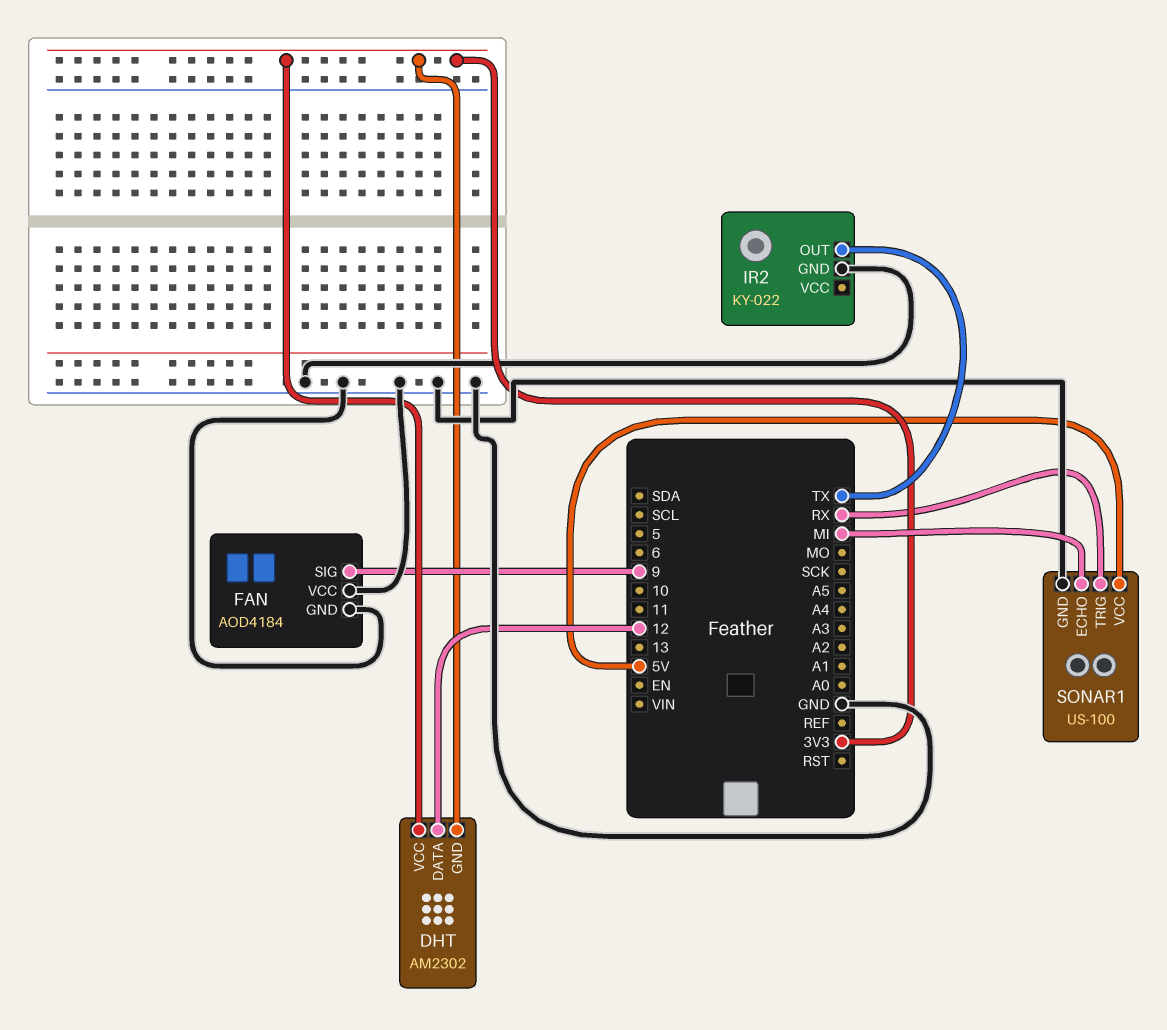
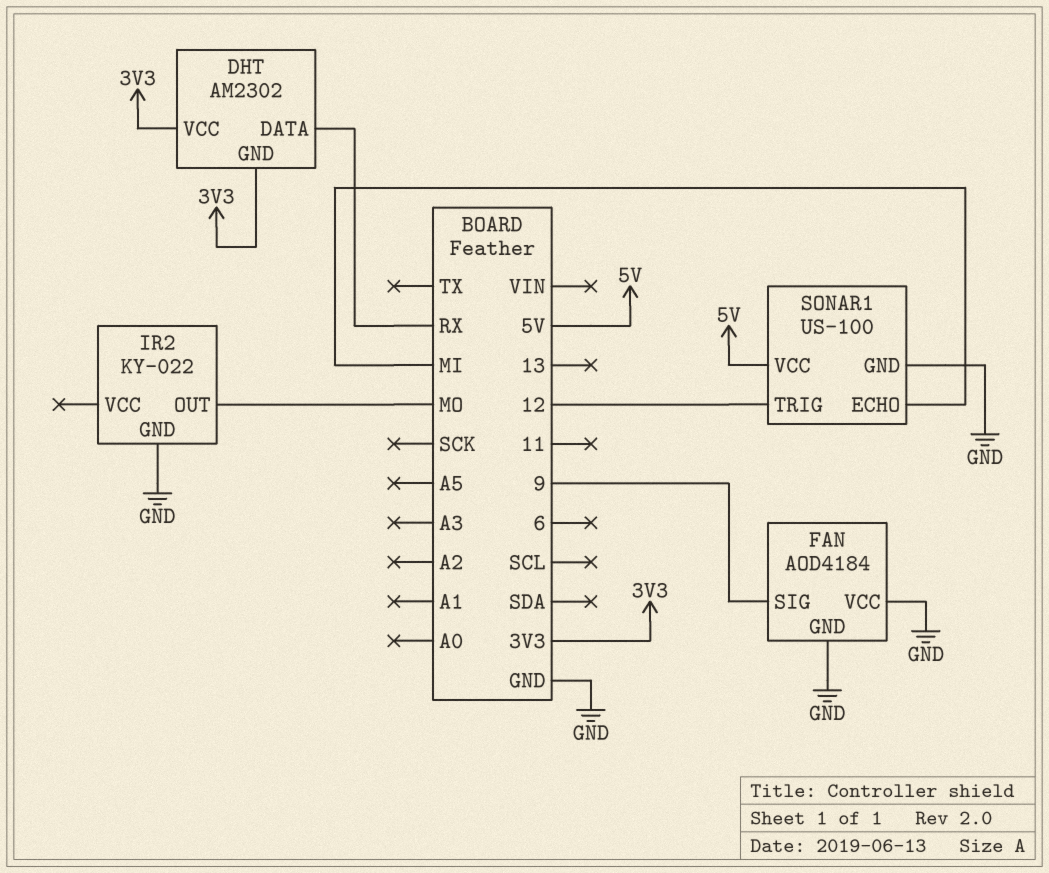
DHT pin DATA: 12 -> RX
IR2 pin OUT: TX -> MO
SONAR1 pin TRIG: RX -> 12

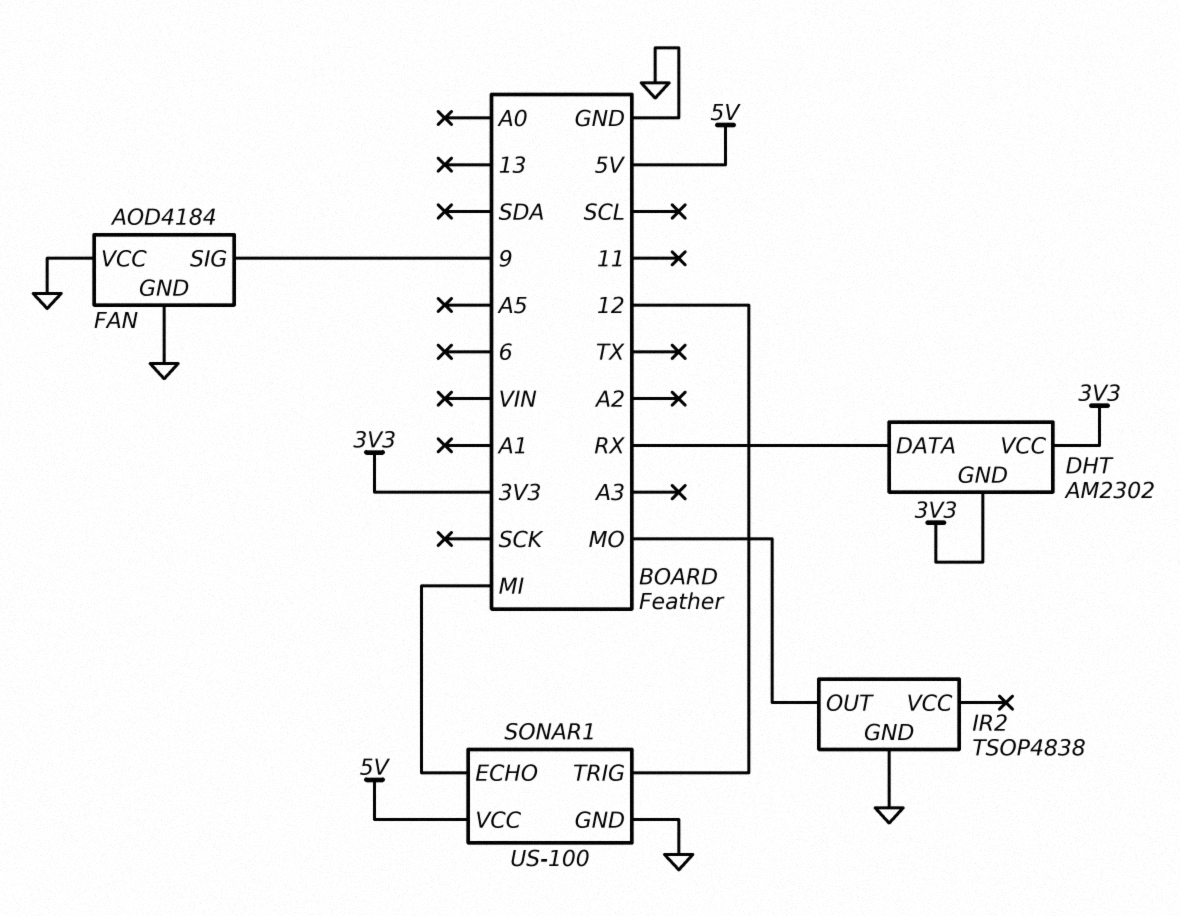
IR2: KY-022 -> TSOP4838

